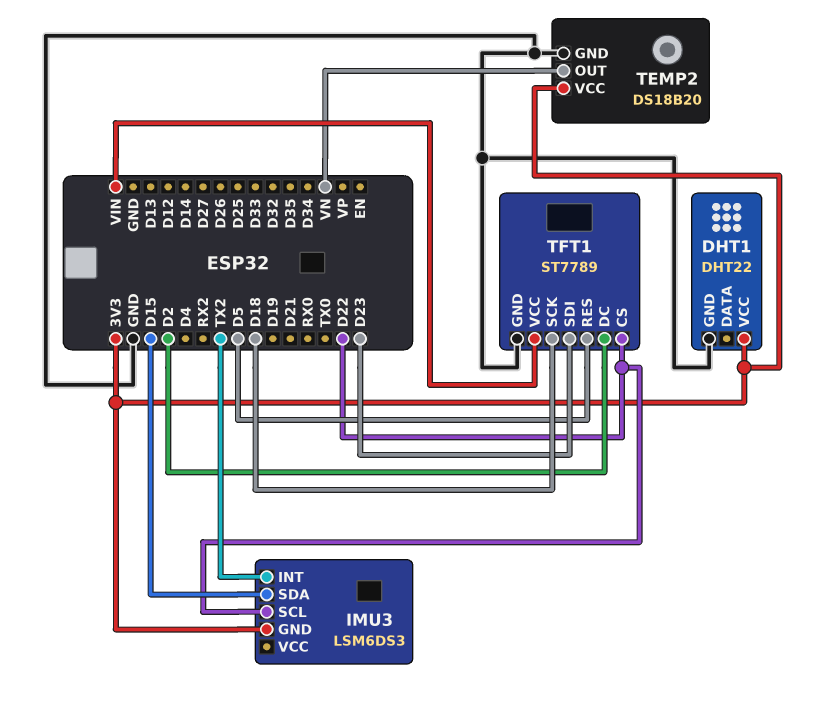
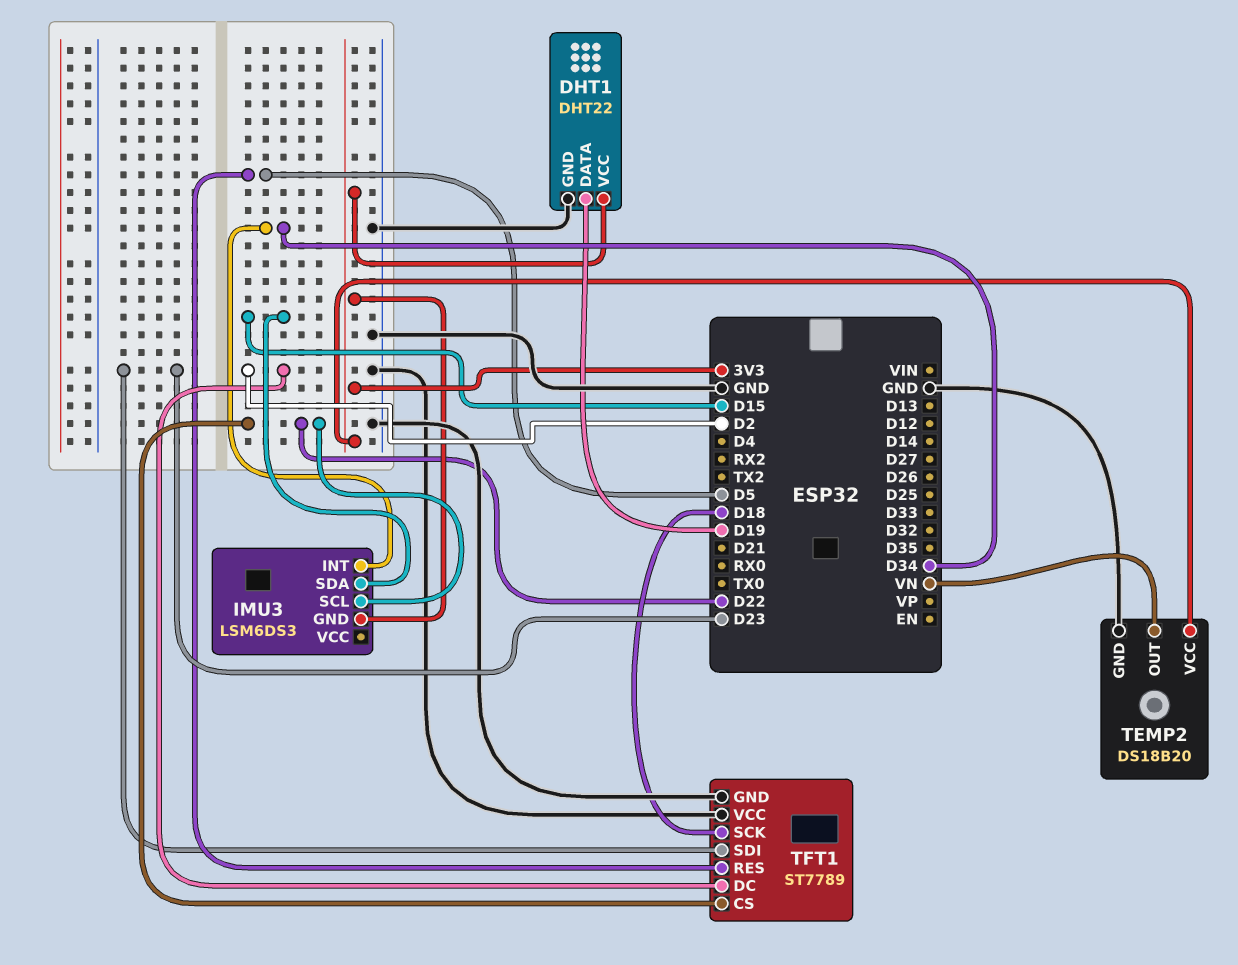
DHT1 pin DATA: none -> D19
IMU3 pin INT: TX2 -> D34
TFT1 pin VCC: VIN -> GND

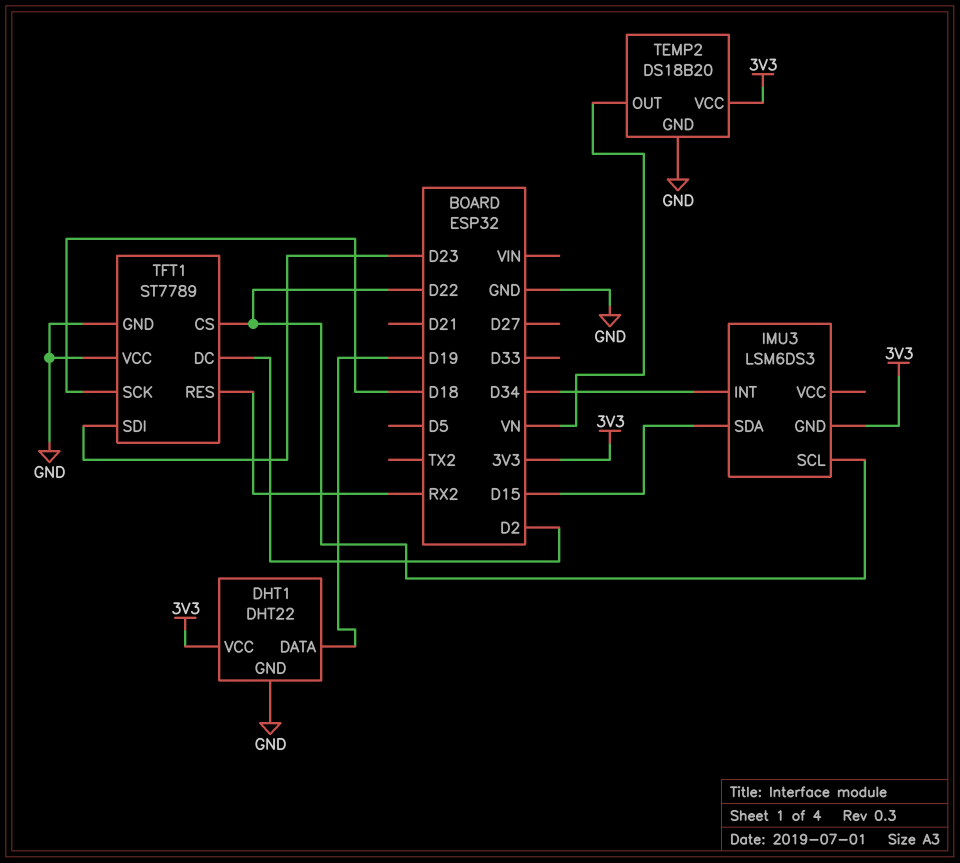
TFT1 pin RES: D5 -> RX2

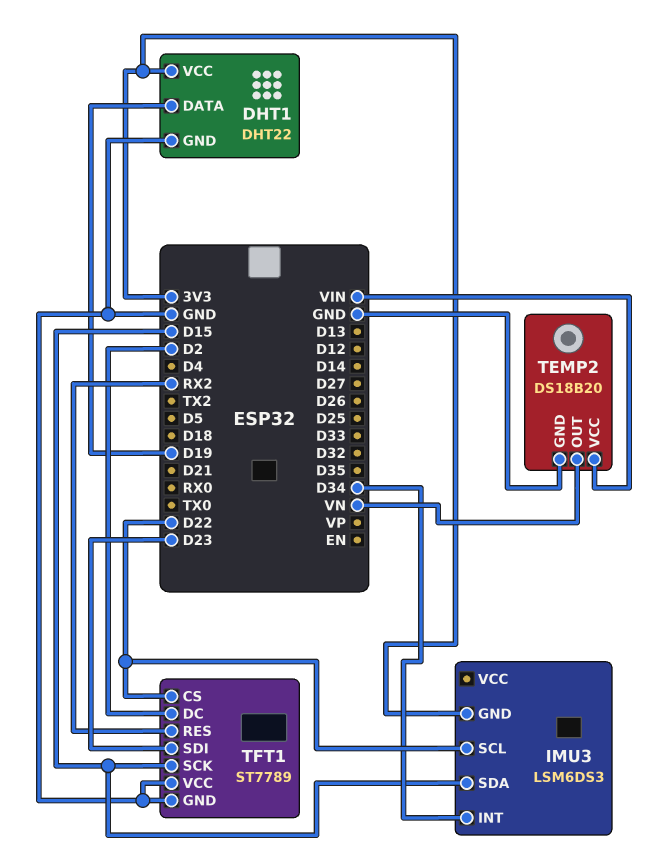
TEMP2 pin VCC: 3V3 -> VIN
TFT1 pin SCK: D18 -> D15

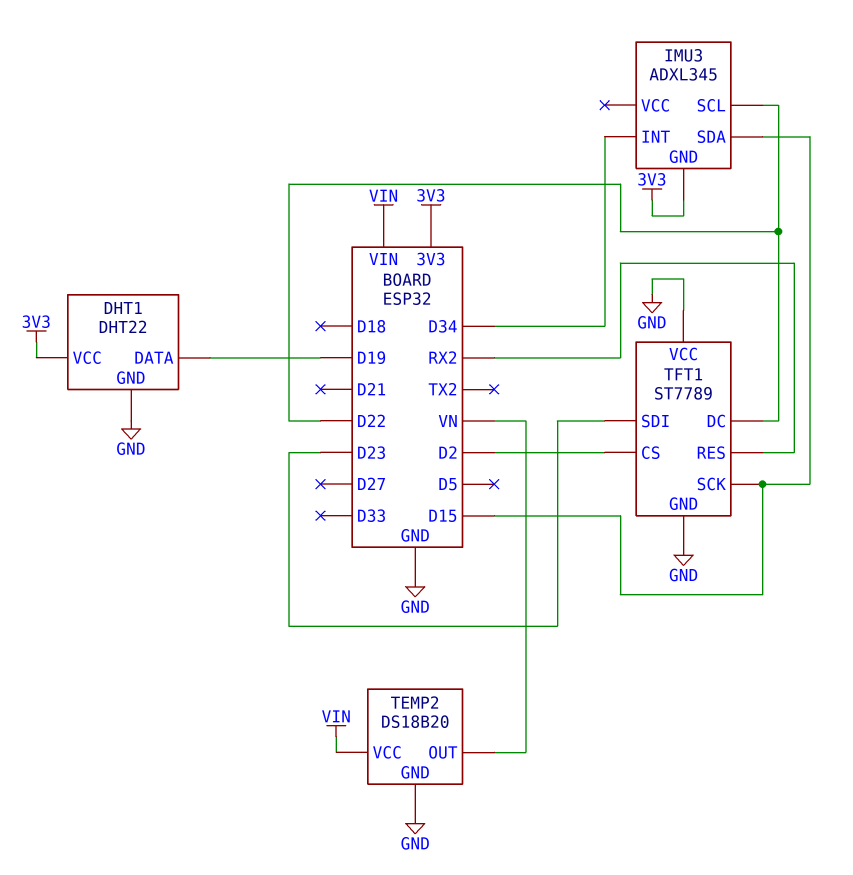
IMU3: LSM6DS3 -> ADXL345
TFT1 pin CS: D22 -> D2
TFT1 pin DC: D2 -> D22

